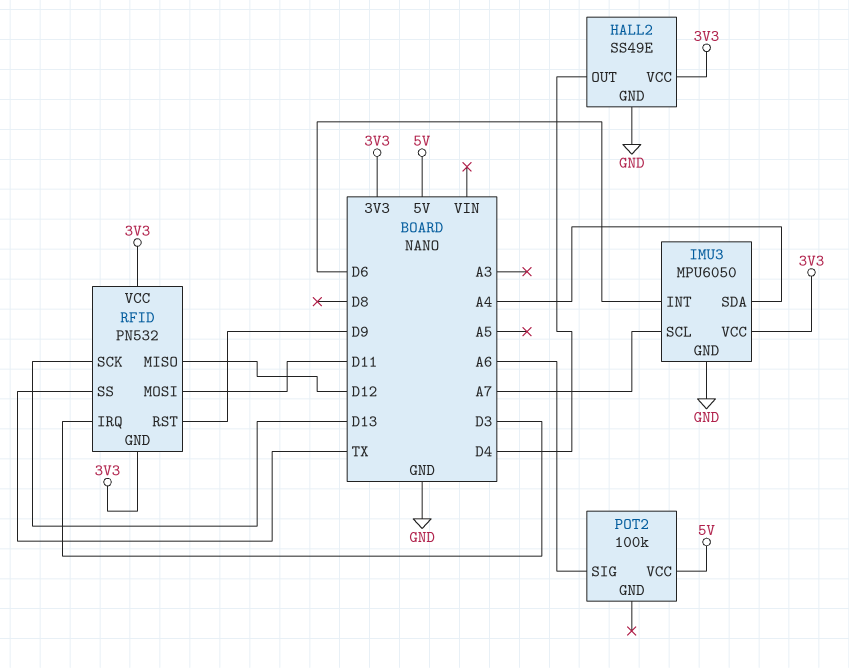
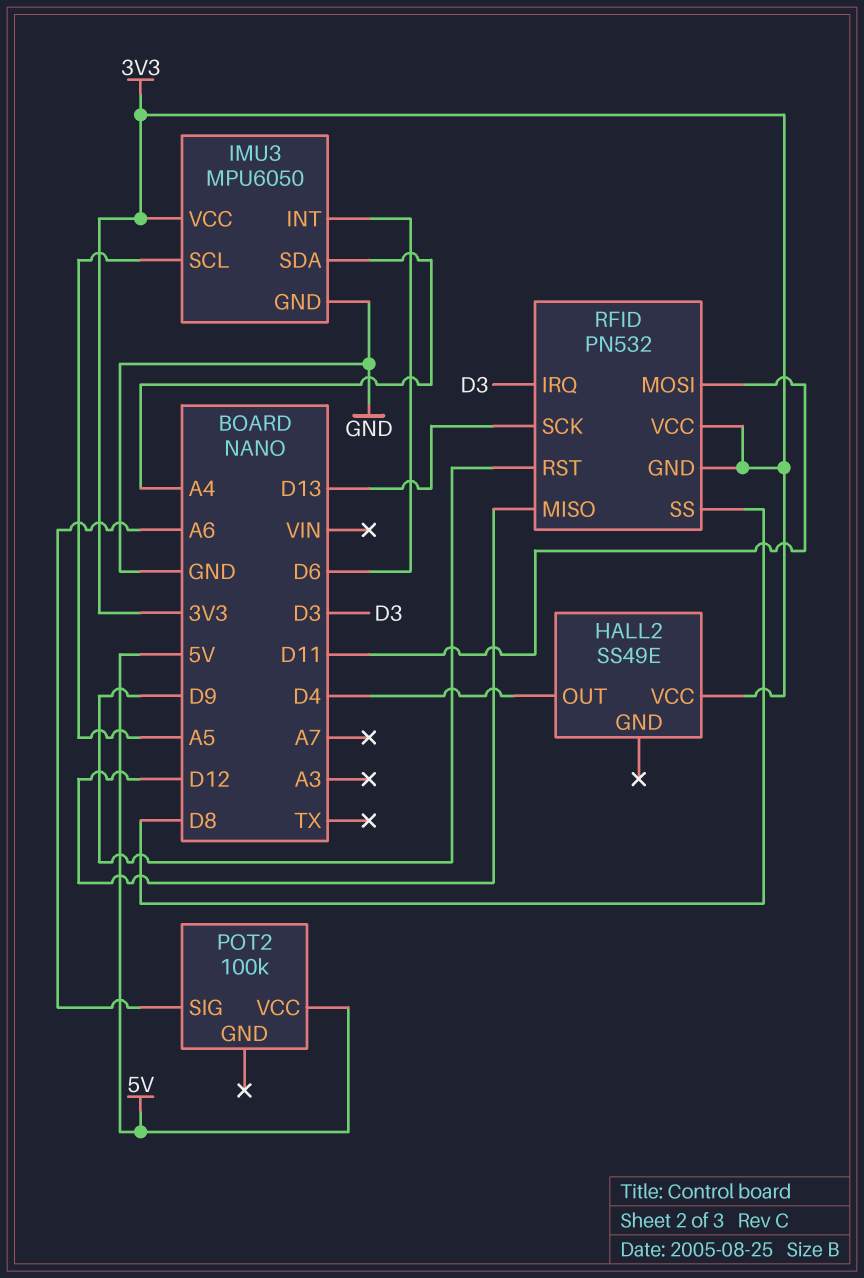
HALL2 pin GND: GND -> none
IMU3 pin SCL: A7 -> A5
RFID pin SS: TX -> D8

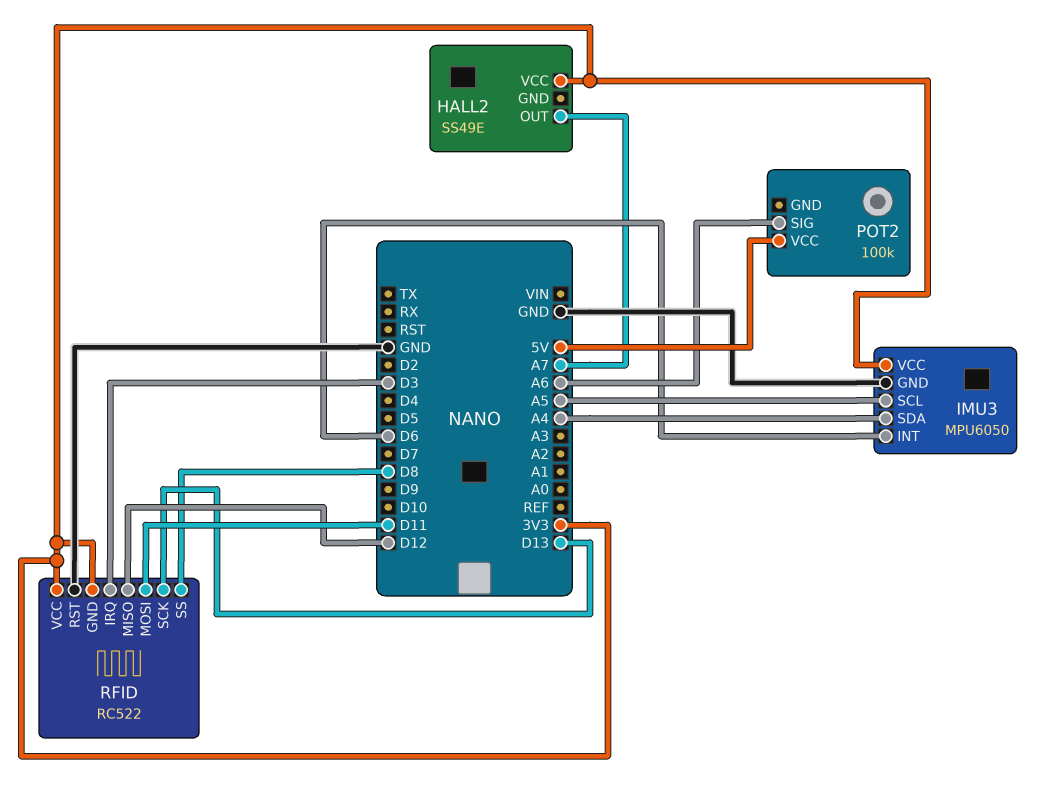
HALL2 pin OUT: D4 -> A7
RFID: PN532 -> RC522
RFID pin RST: D9 -> GND

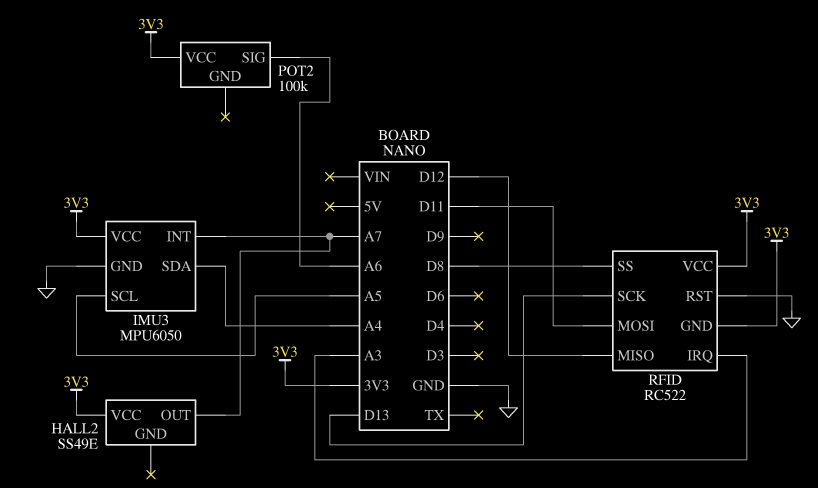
IMU3 pin INT: D6 -> A7
POT2 pin VCC: 5V -> 3V3
RFID pin IRQ: D3 -> A3

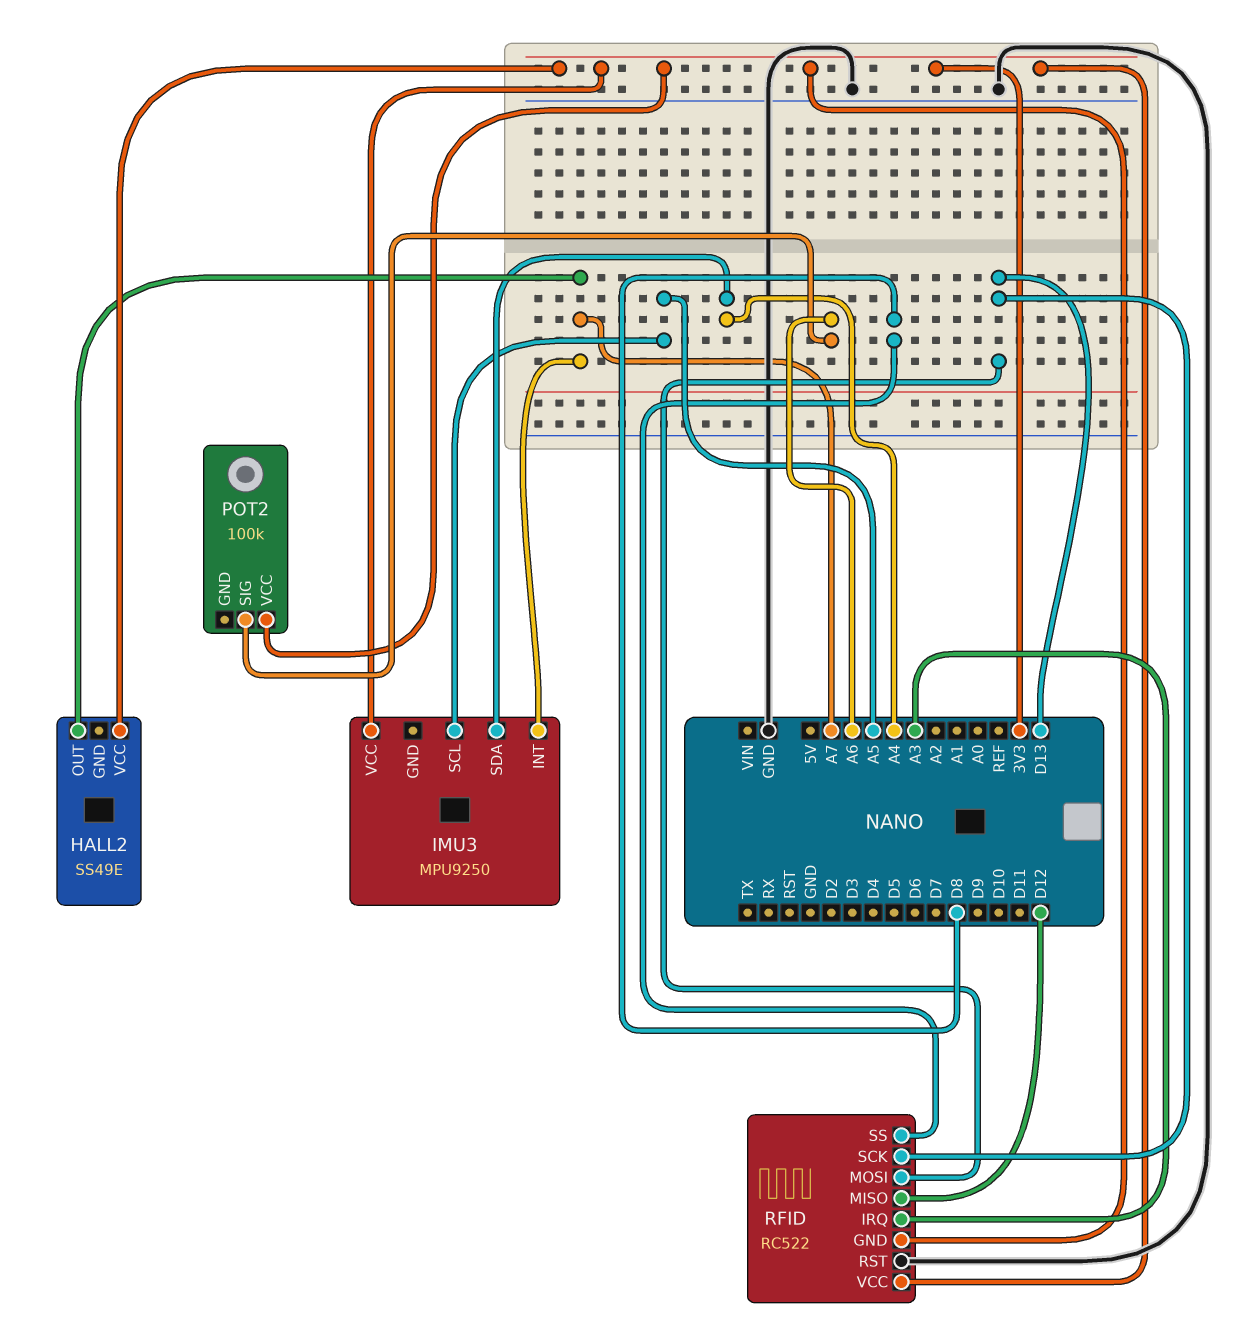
IMU3: MPU6050 -> MPU9250
IMU3 pin GND: GND -> none
RFID pin MOSI: D11 -> D13

